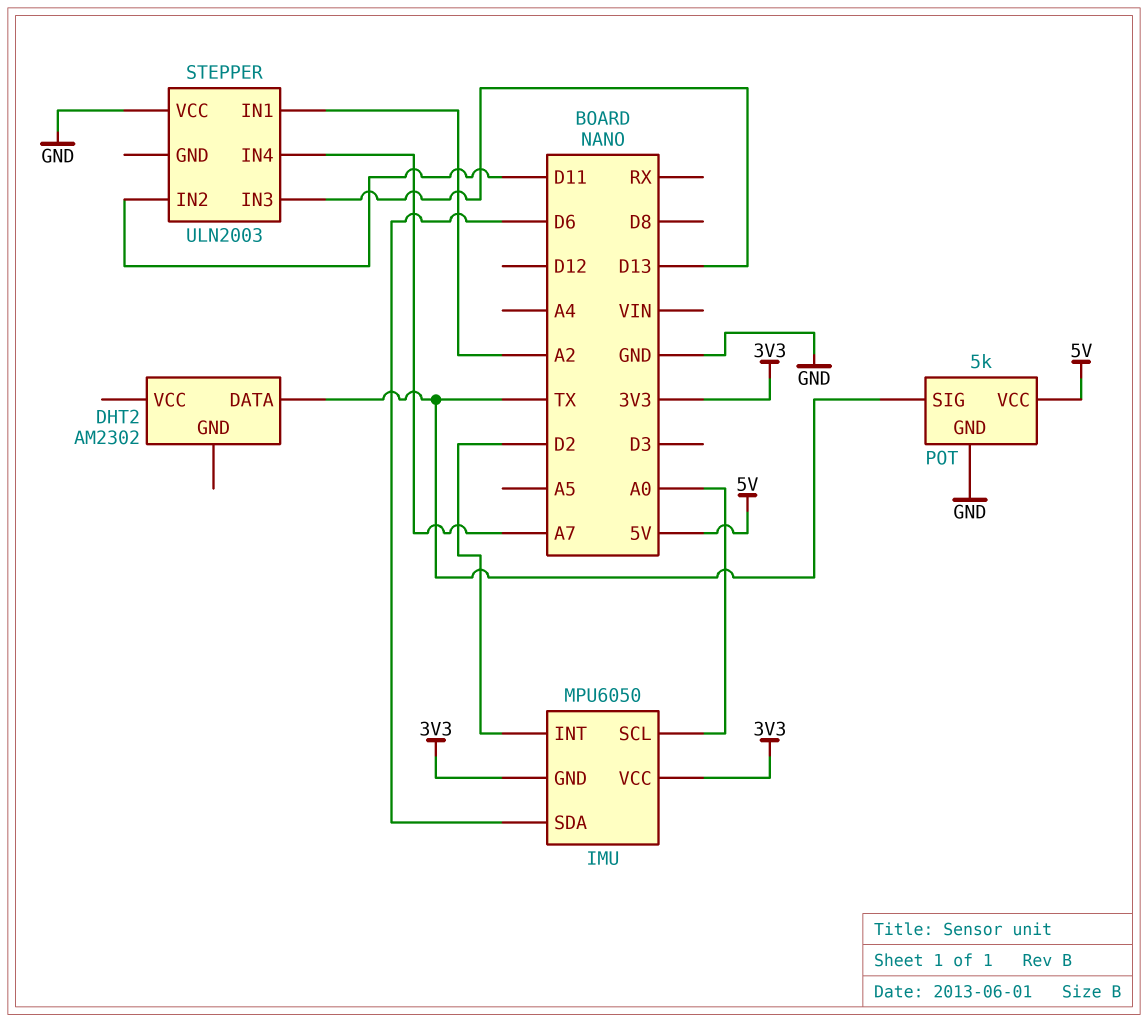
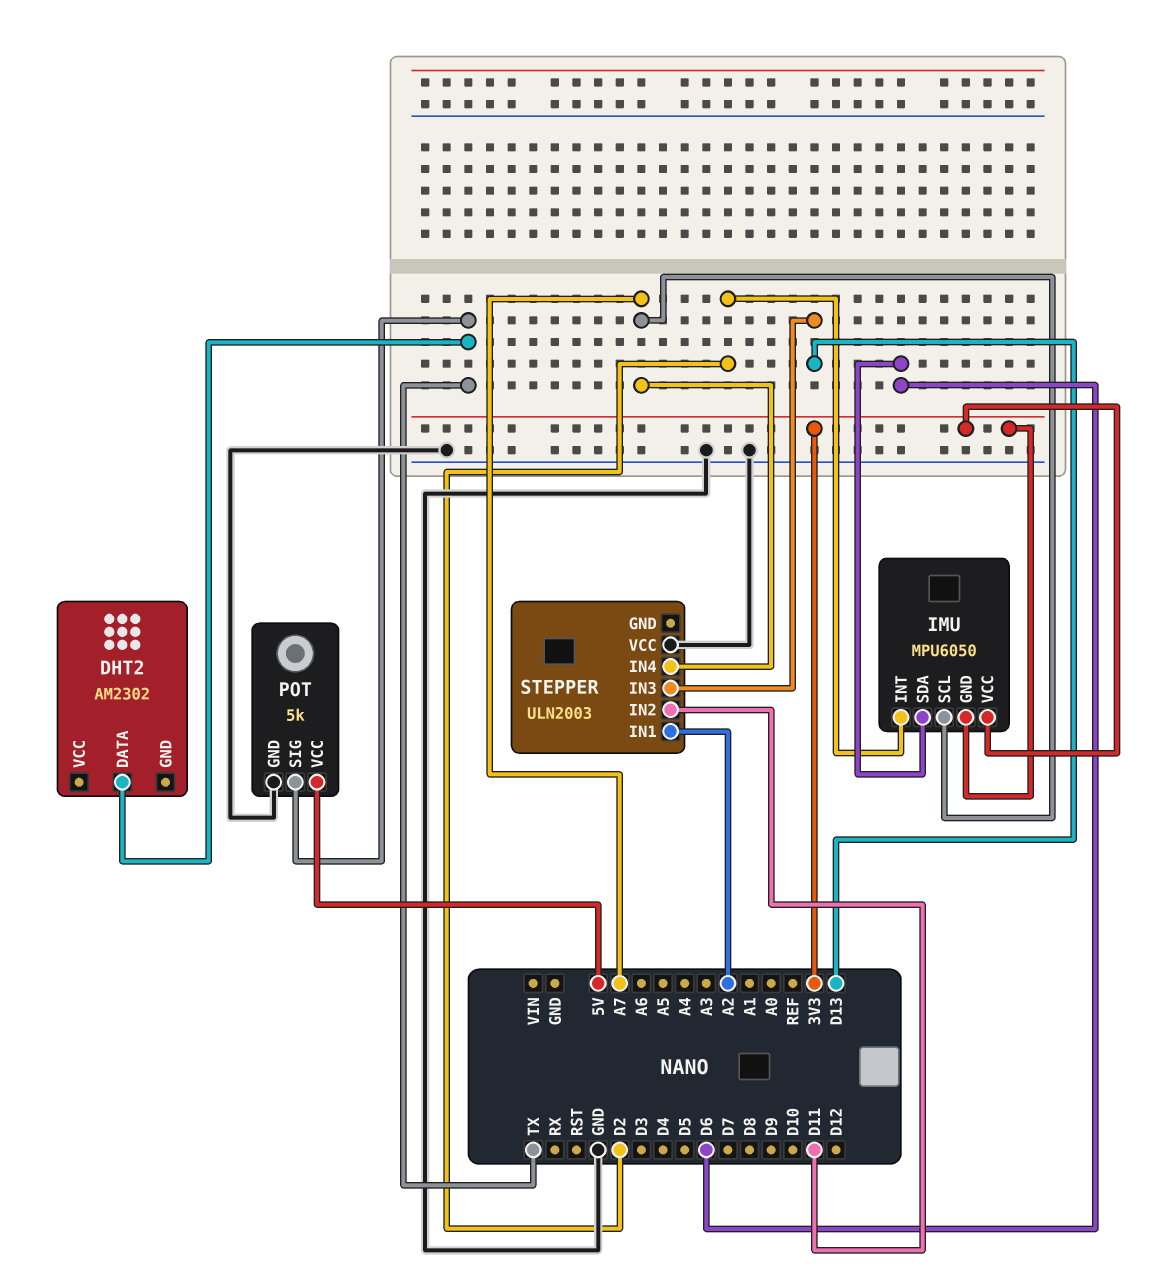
IMU pin SCL: A0 -> A7

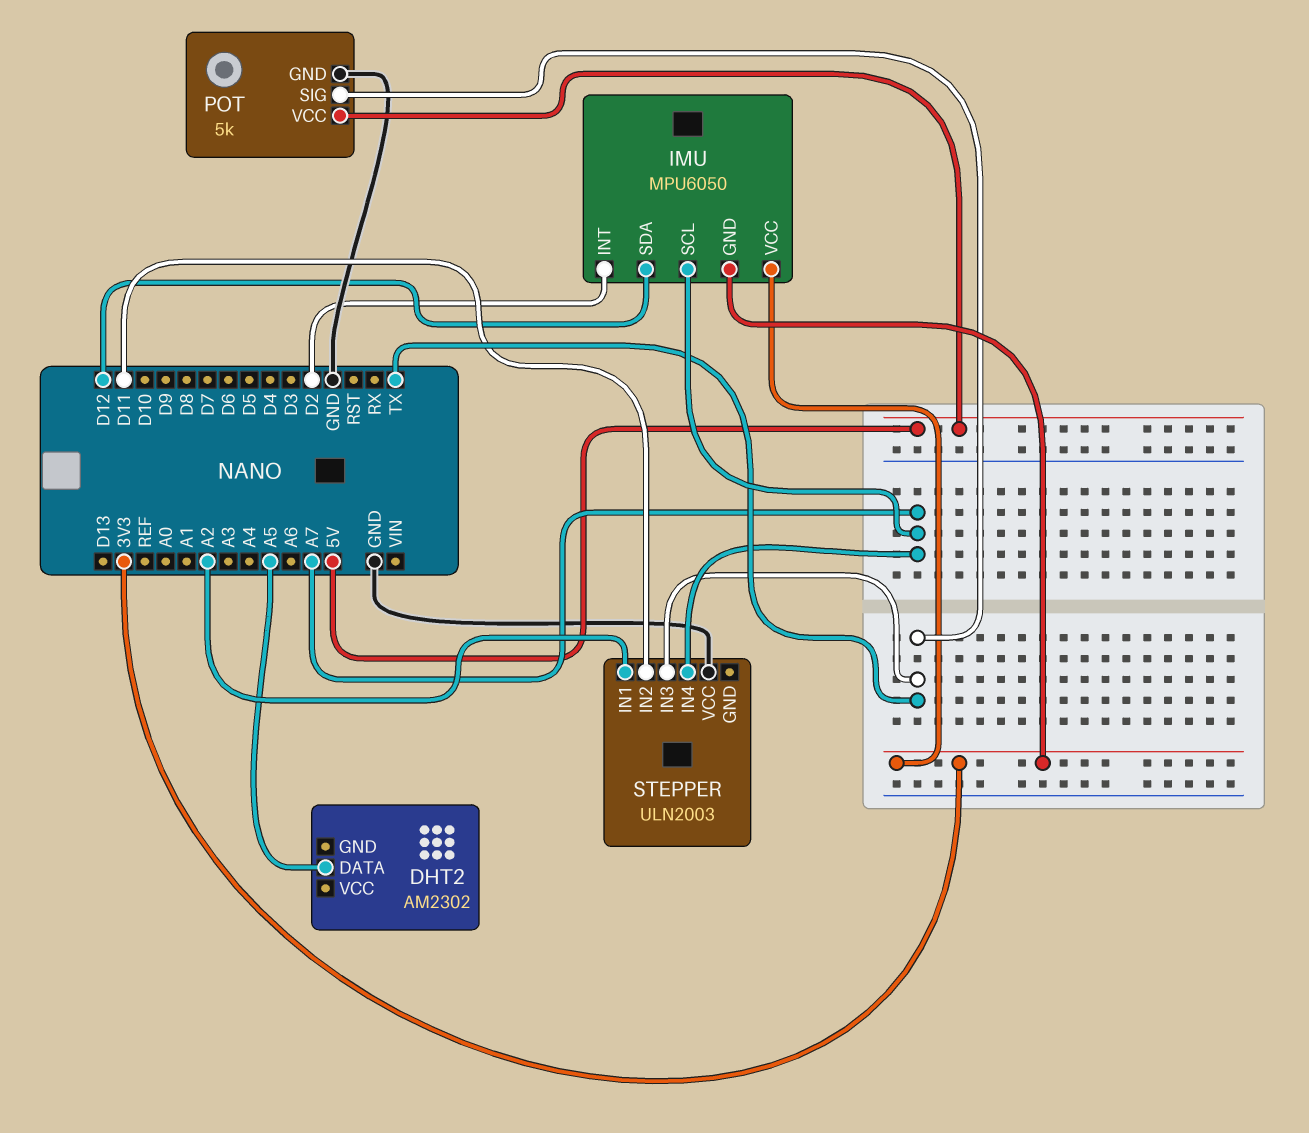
DHT2 pin DATA: TX -> A5
IMU pin SDA: D6 -> D12
STEPPER pin IN3: D13 -> TX

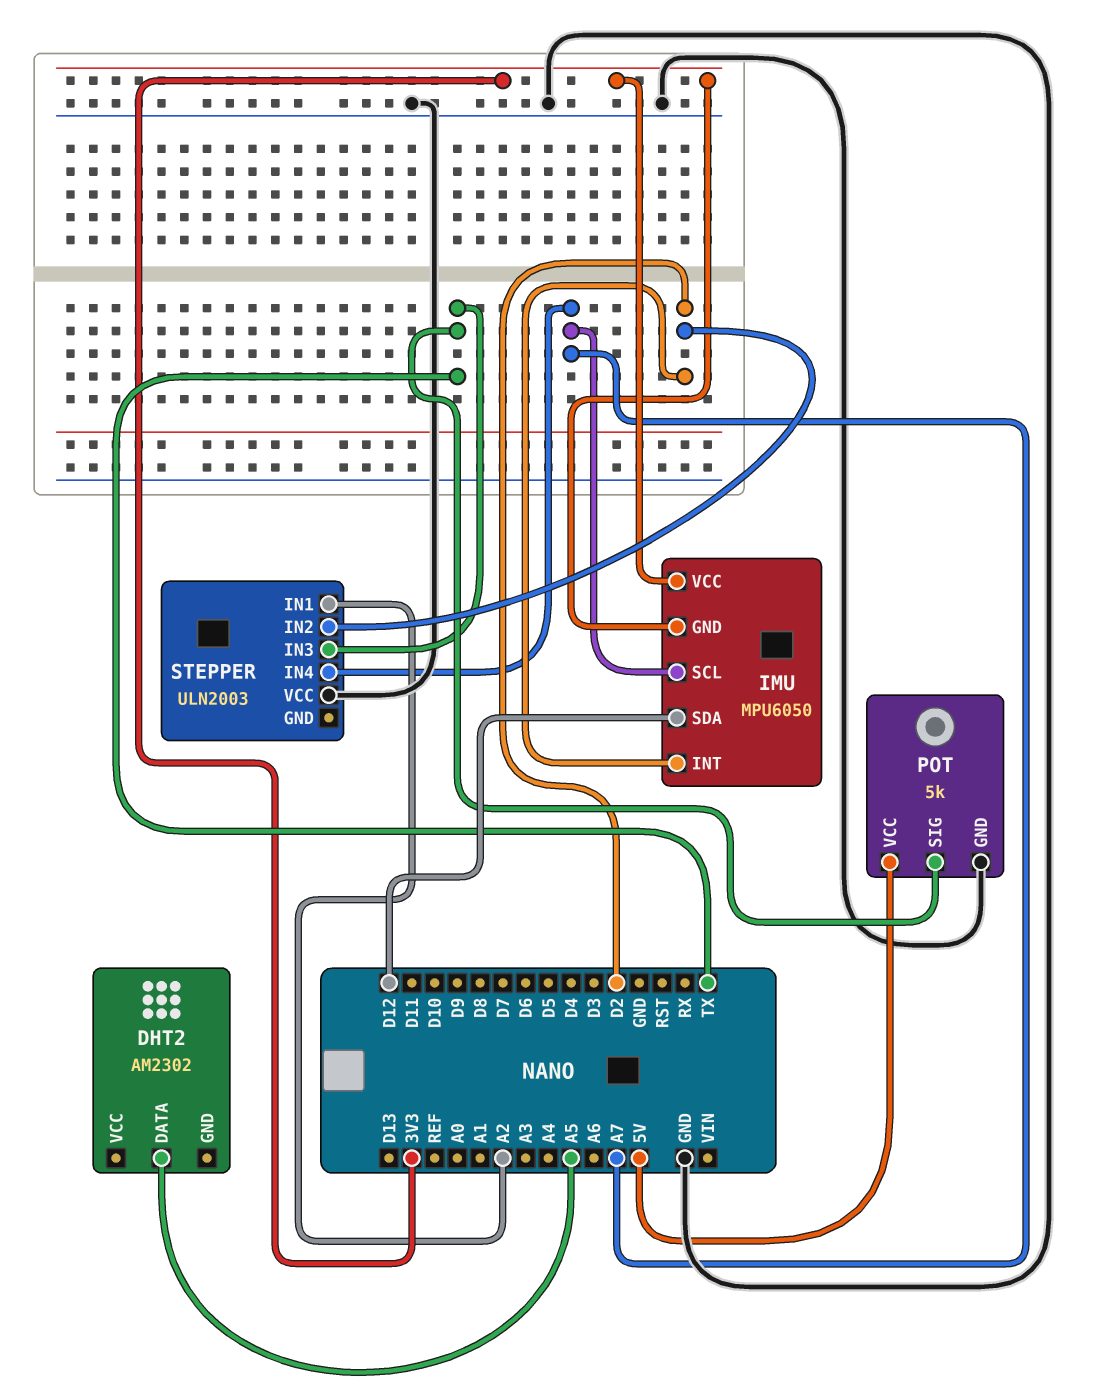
STEPPER pin IN2: D11 -> D2

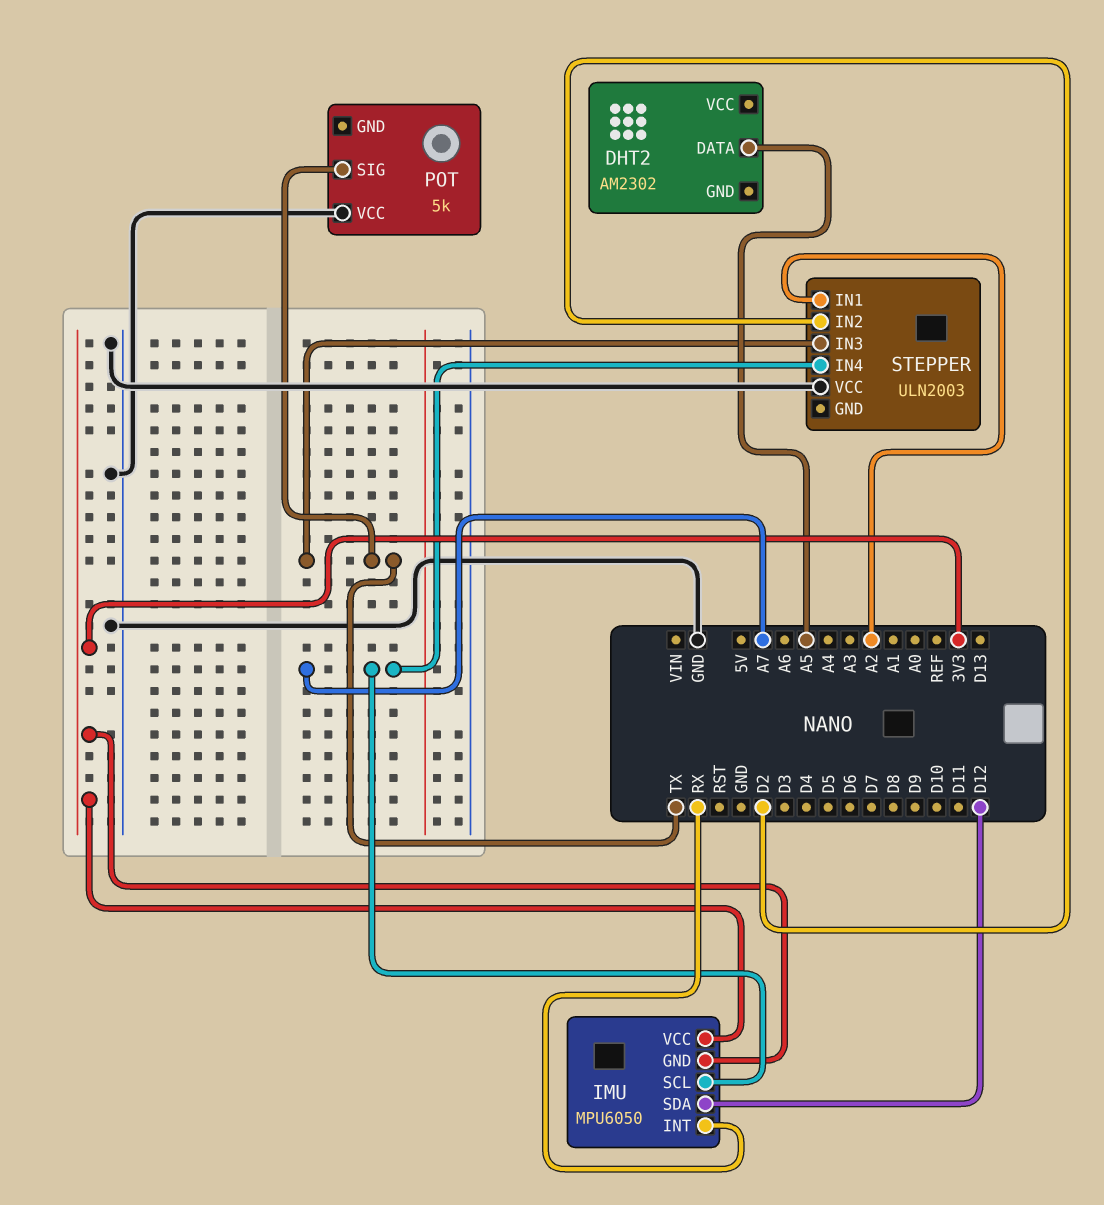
IMU pin INT: D2 -> RX
POT pin GND: GND -> none
POT pin VCC: 5V -> GND

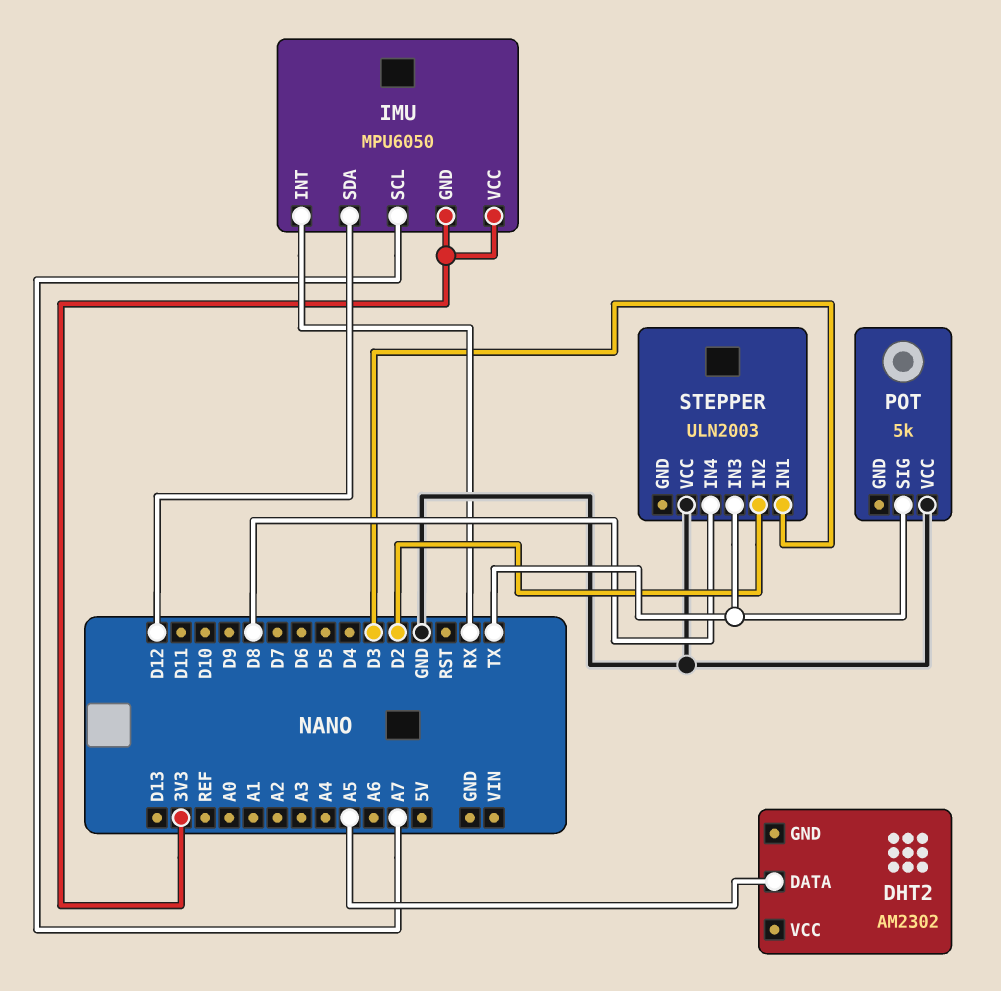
STEPPER pin IN1: A2 -> D3
STEPPER pin IN4: A7 -> D8

